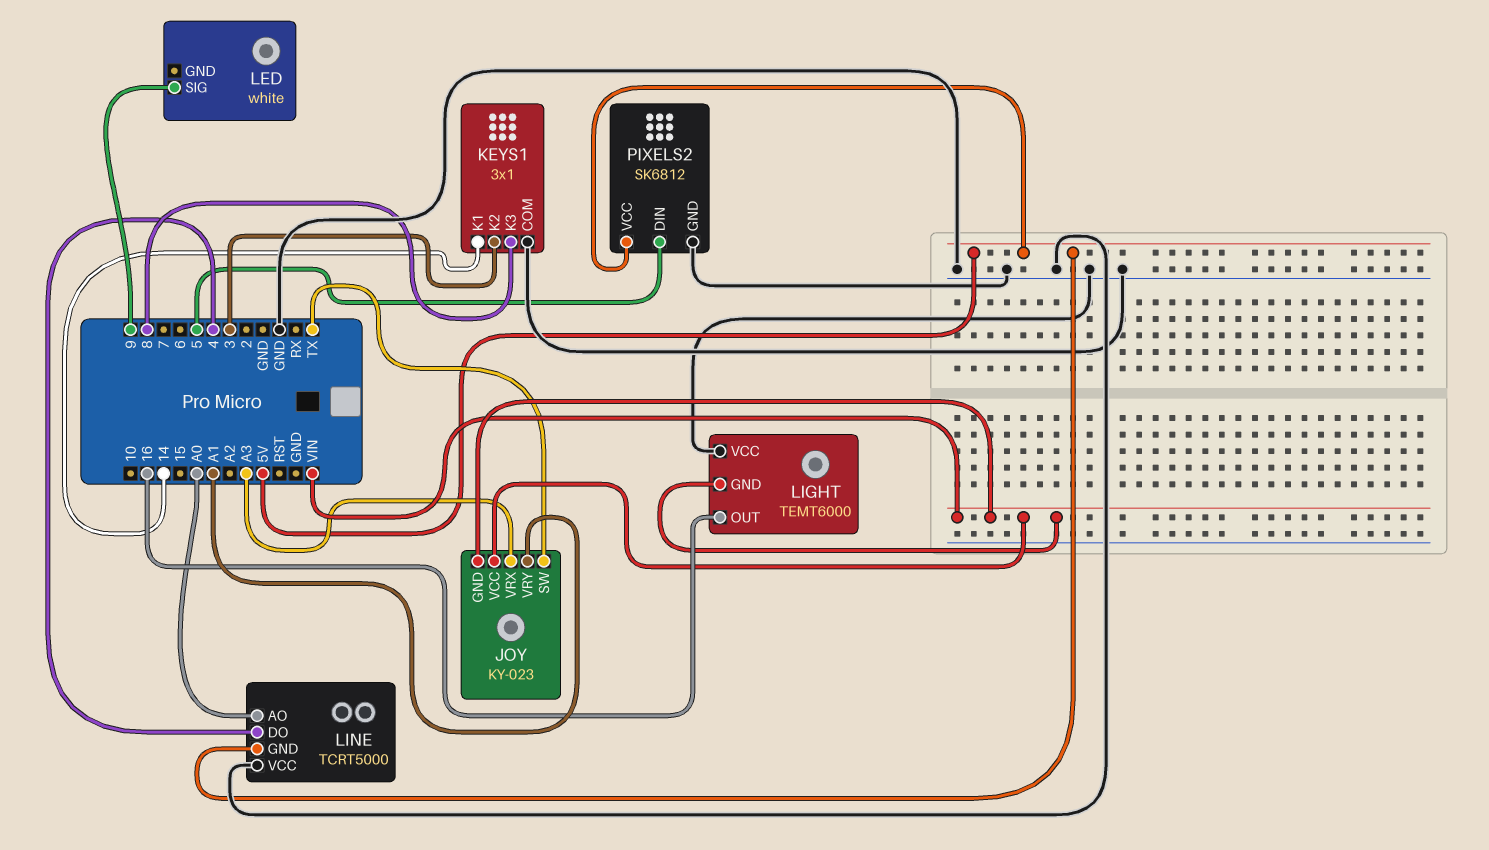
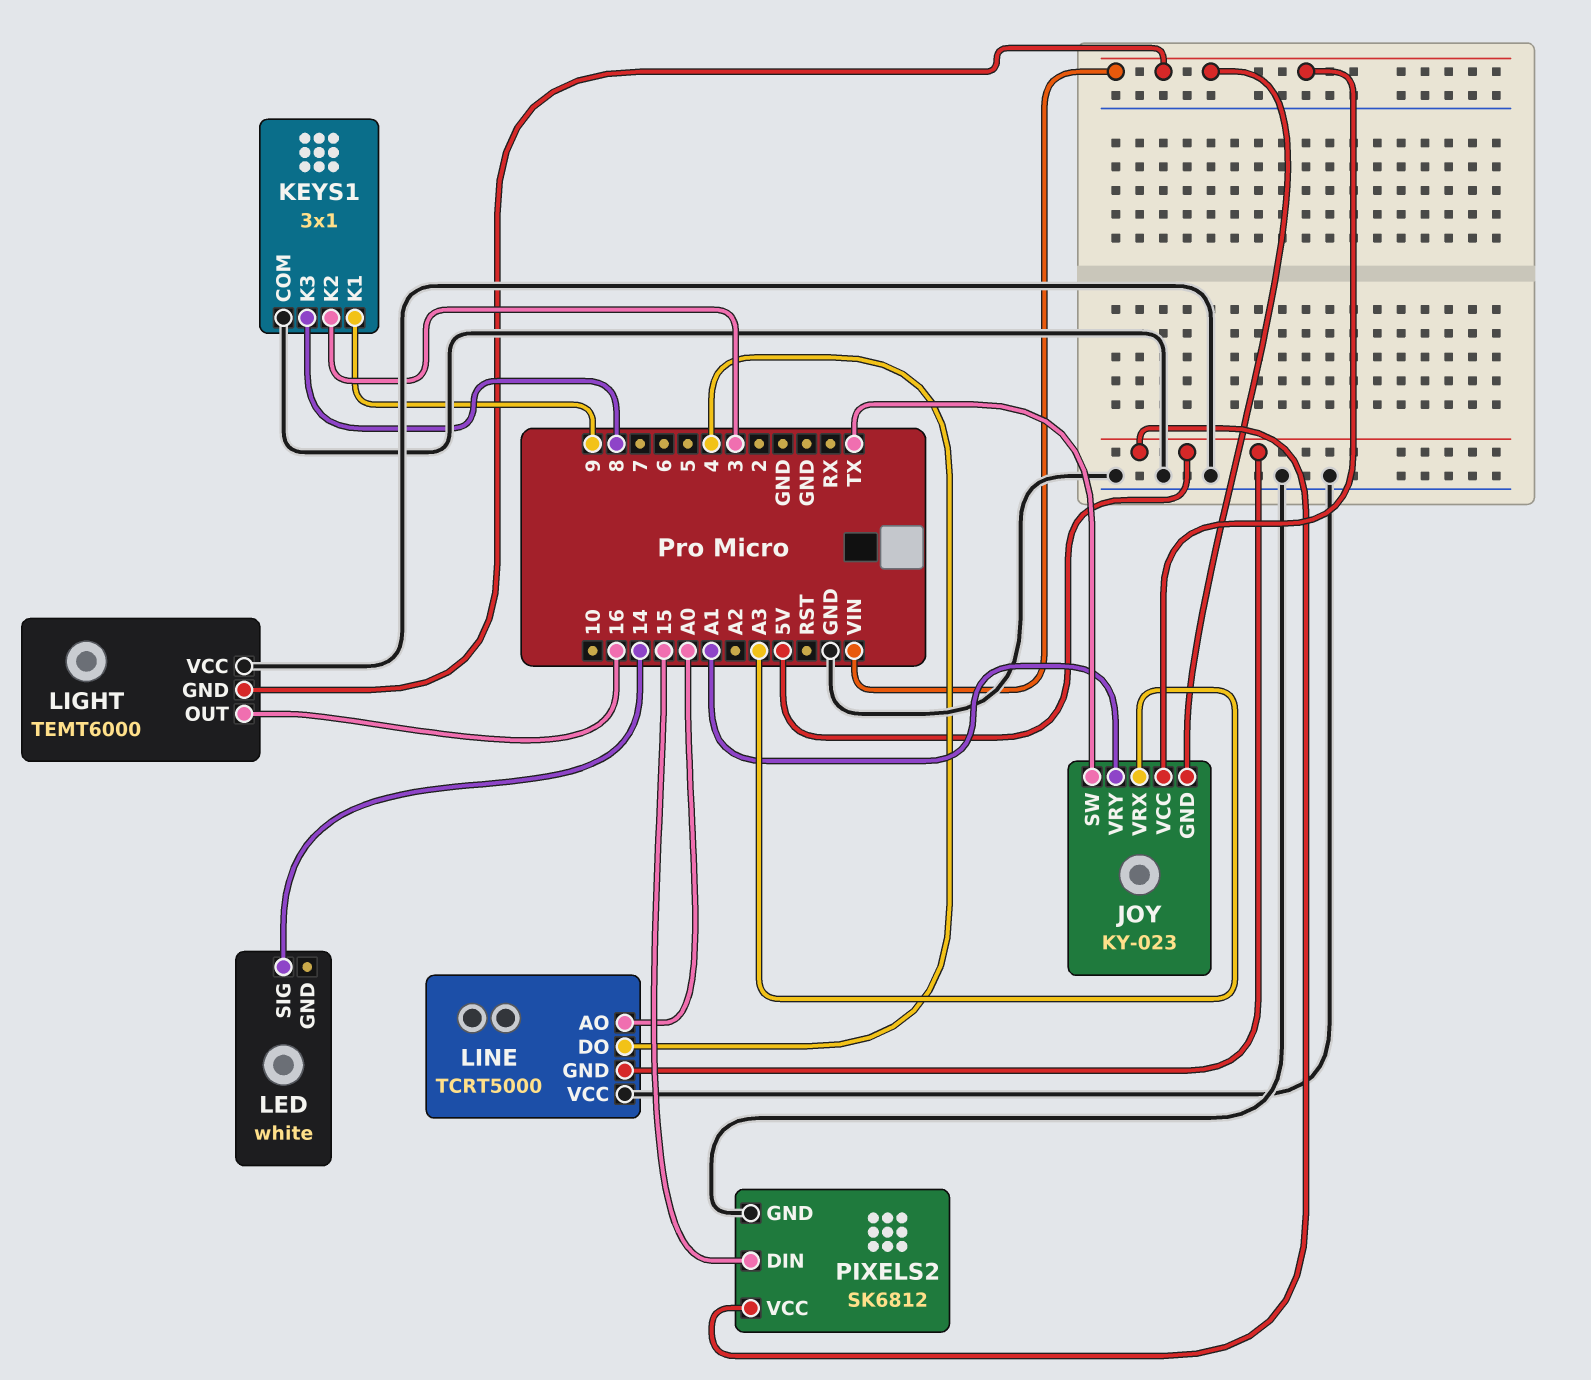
KEYS1 pin K1: 14 -> 9
LED pin SIG: 9 -> 14
PIXELS2 pin DIN: 5 -> 15

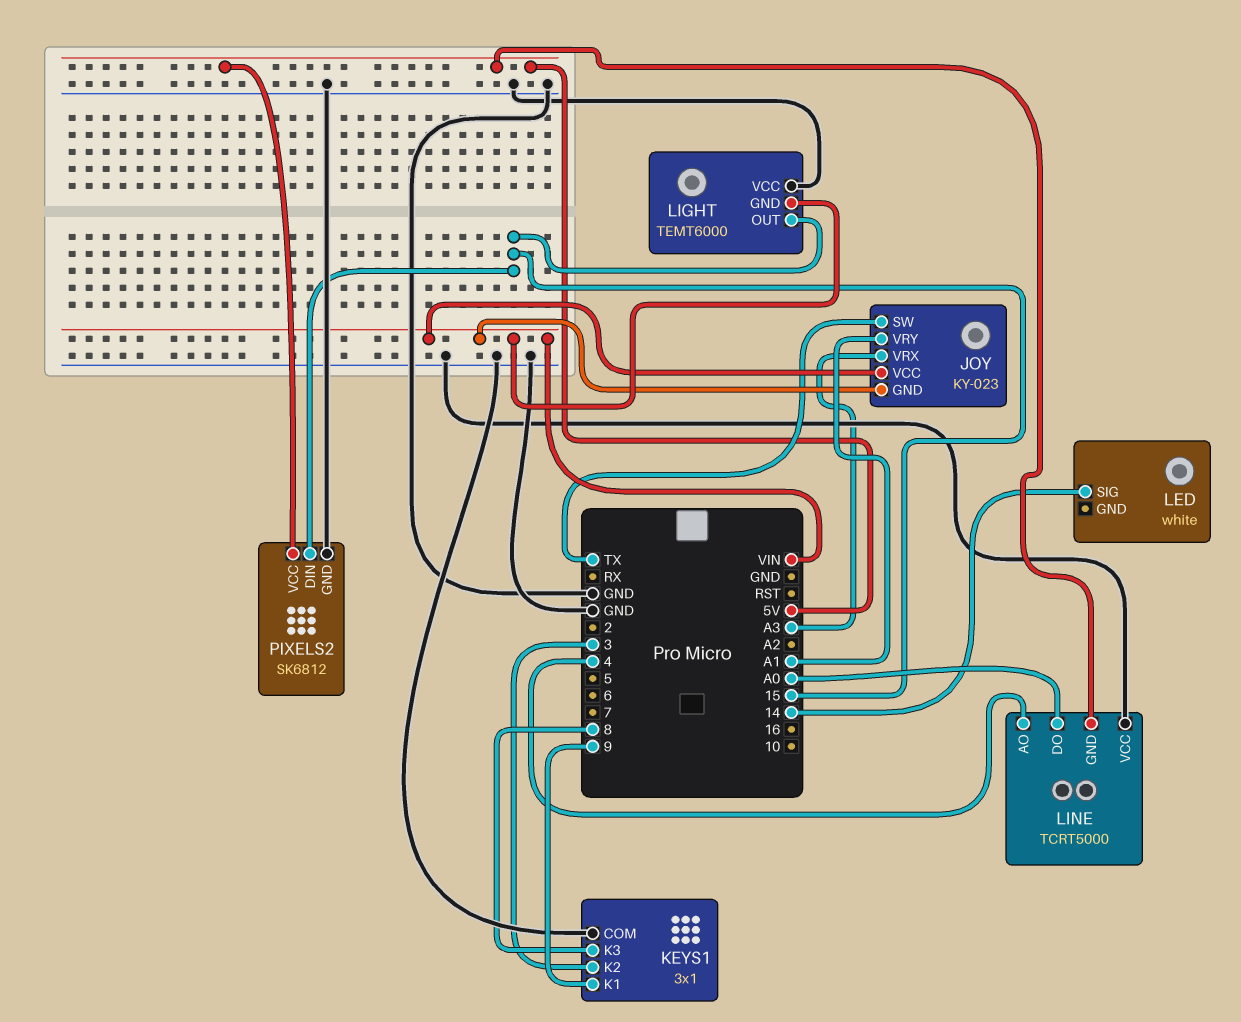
LIGHT pin OUT: 16 -> 15
LINE pin AO: A0 -> 4
LINE pin DO: 4 -> A0

